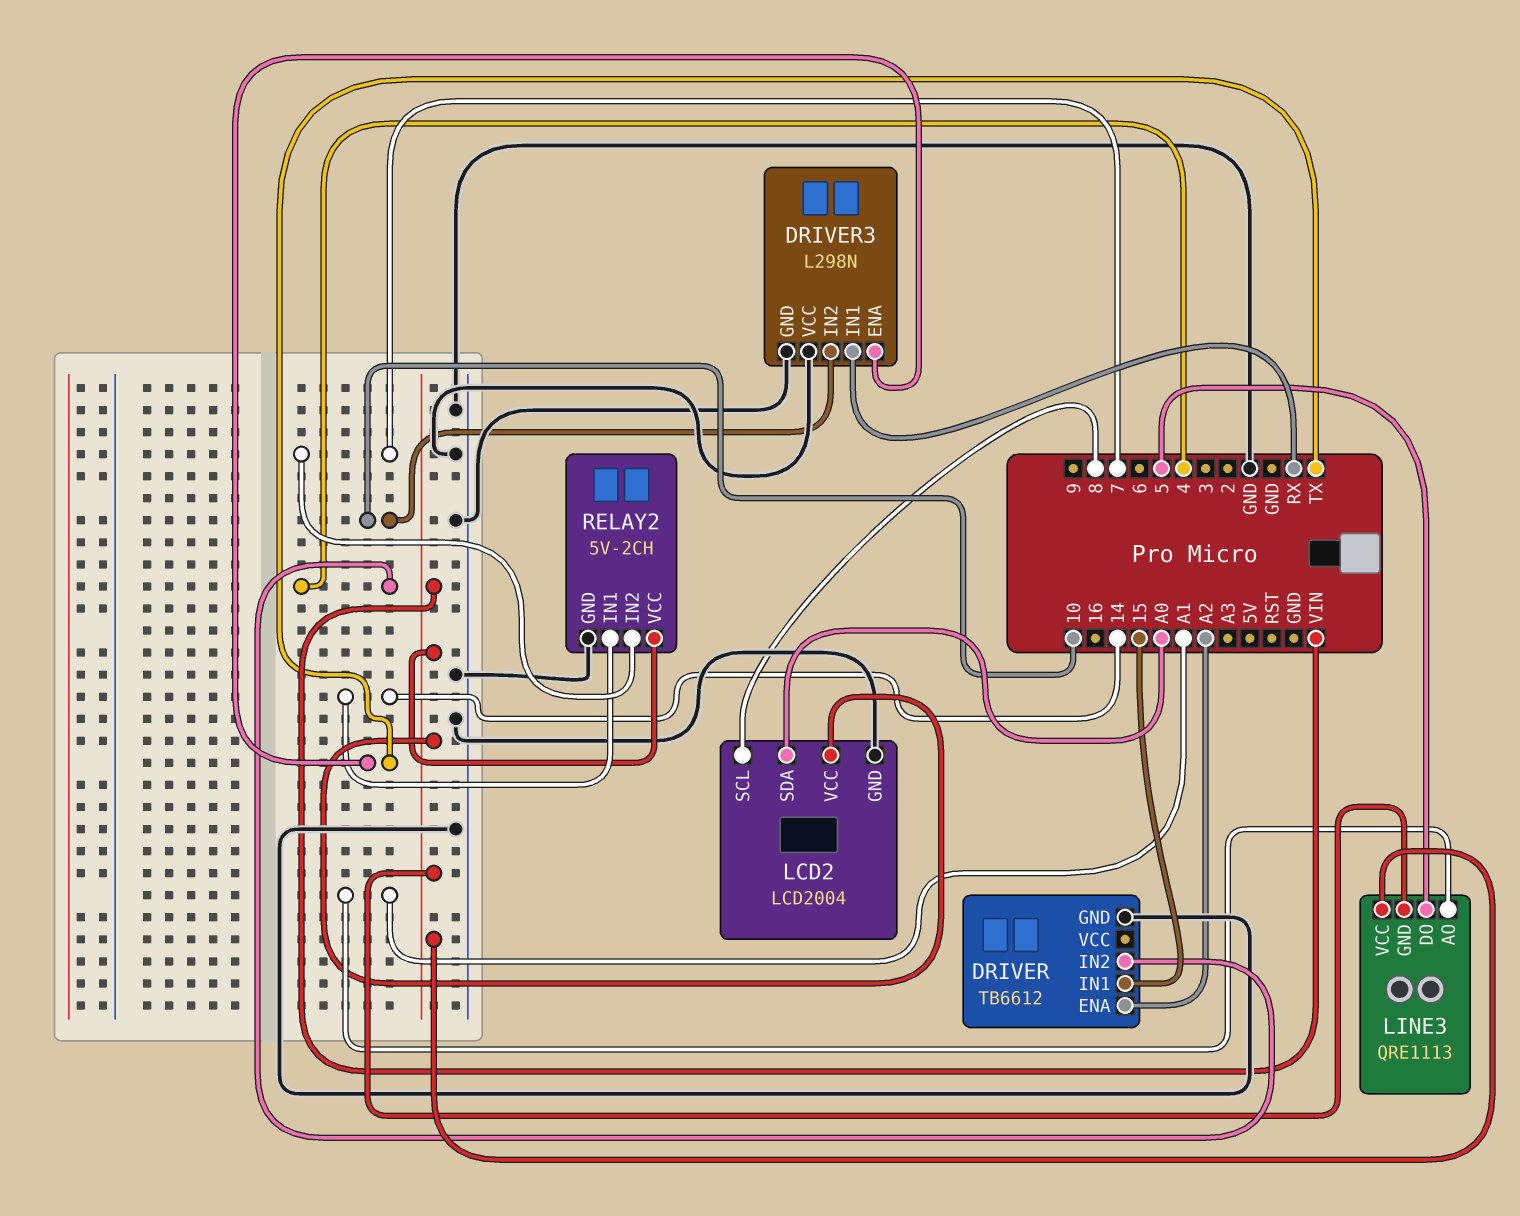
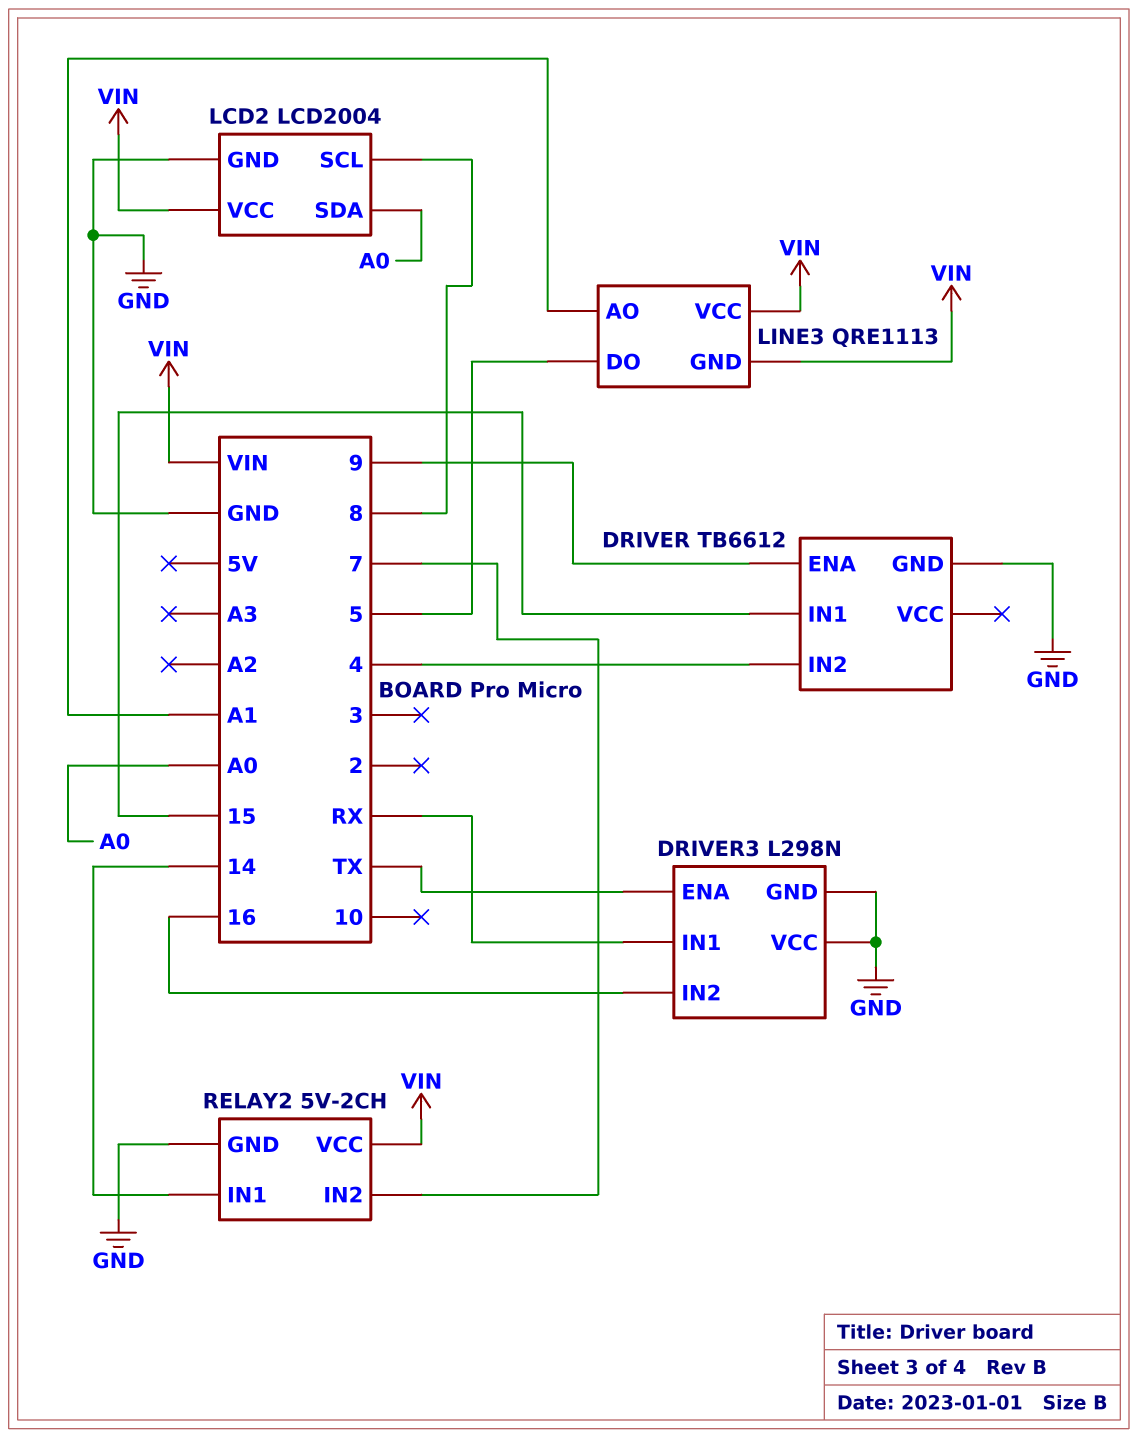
DRIVER pin ENA: A2 -> 9
DRIVER3 pin IN2: 10 -> 16

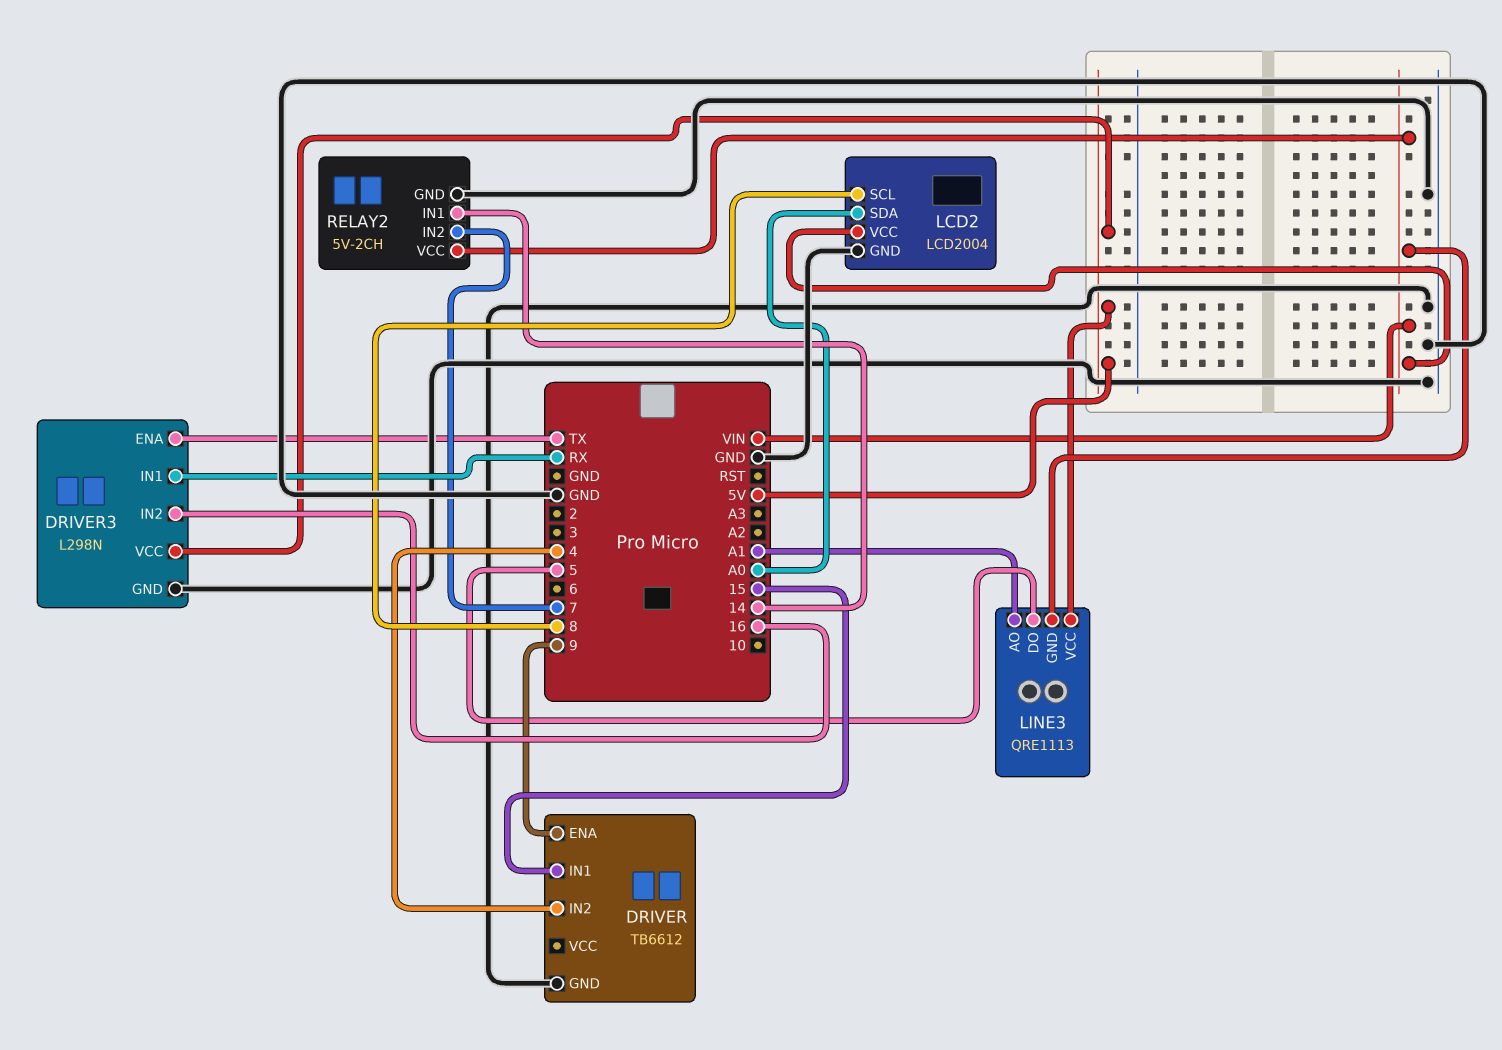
DRIVER3 pin VCC: GND -> 5V
LINE3 pin VCC: VIN -> 5V

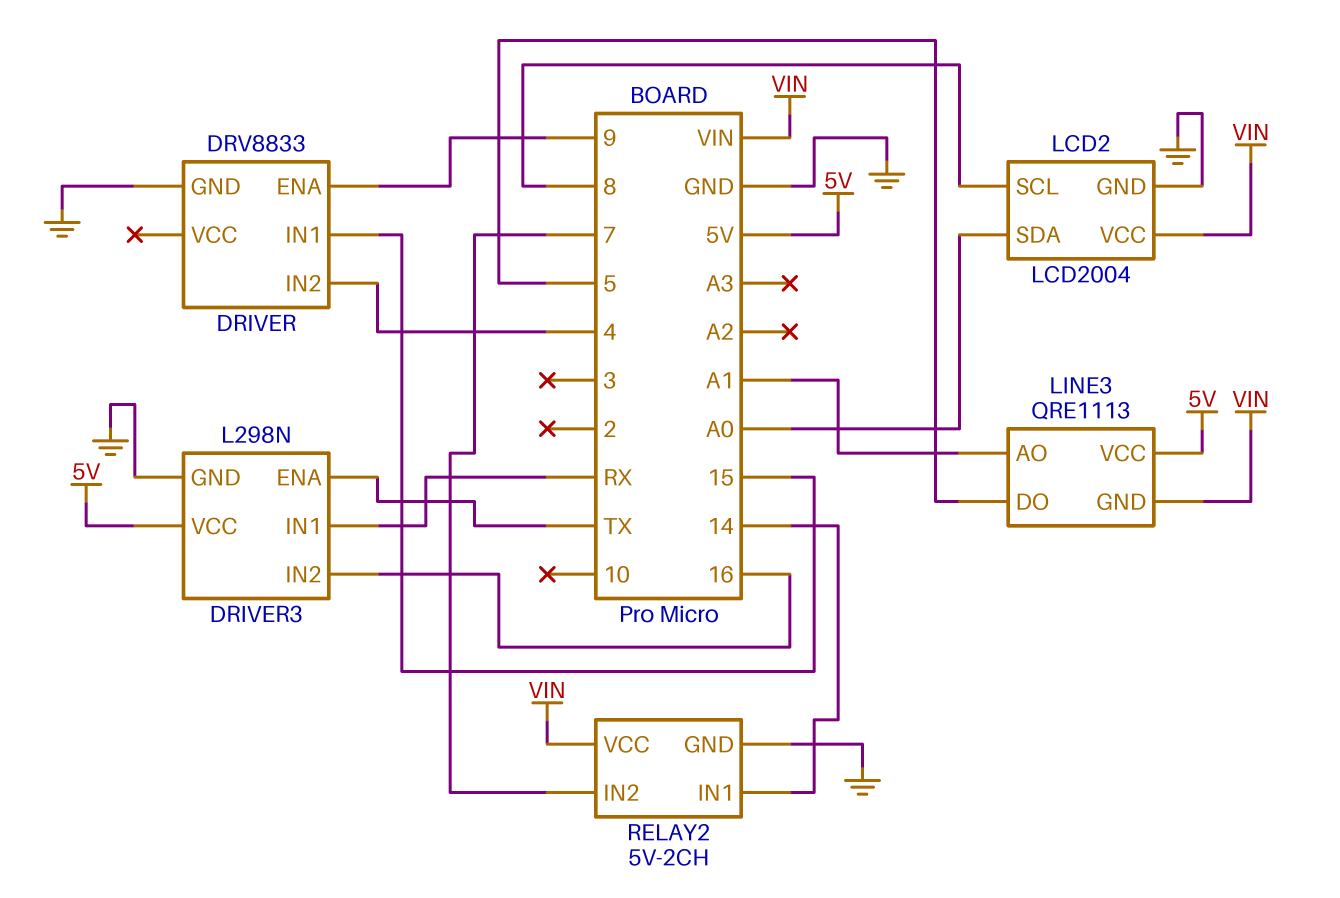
DRIVER: TB6612 -> DRV8833

